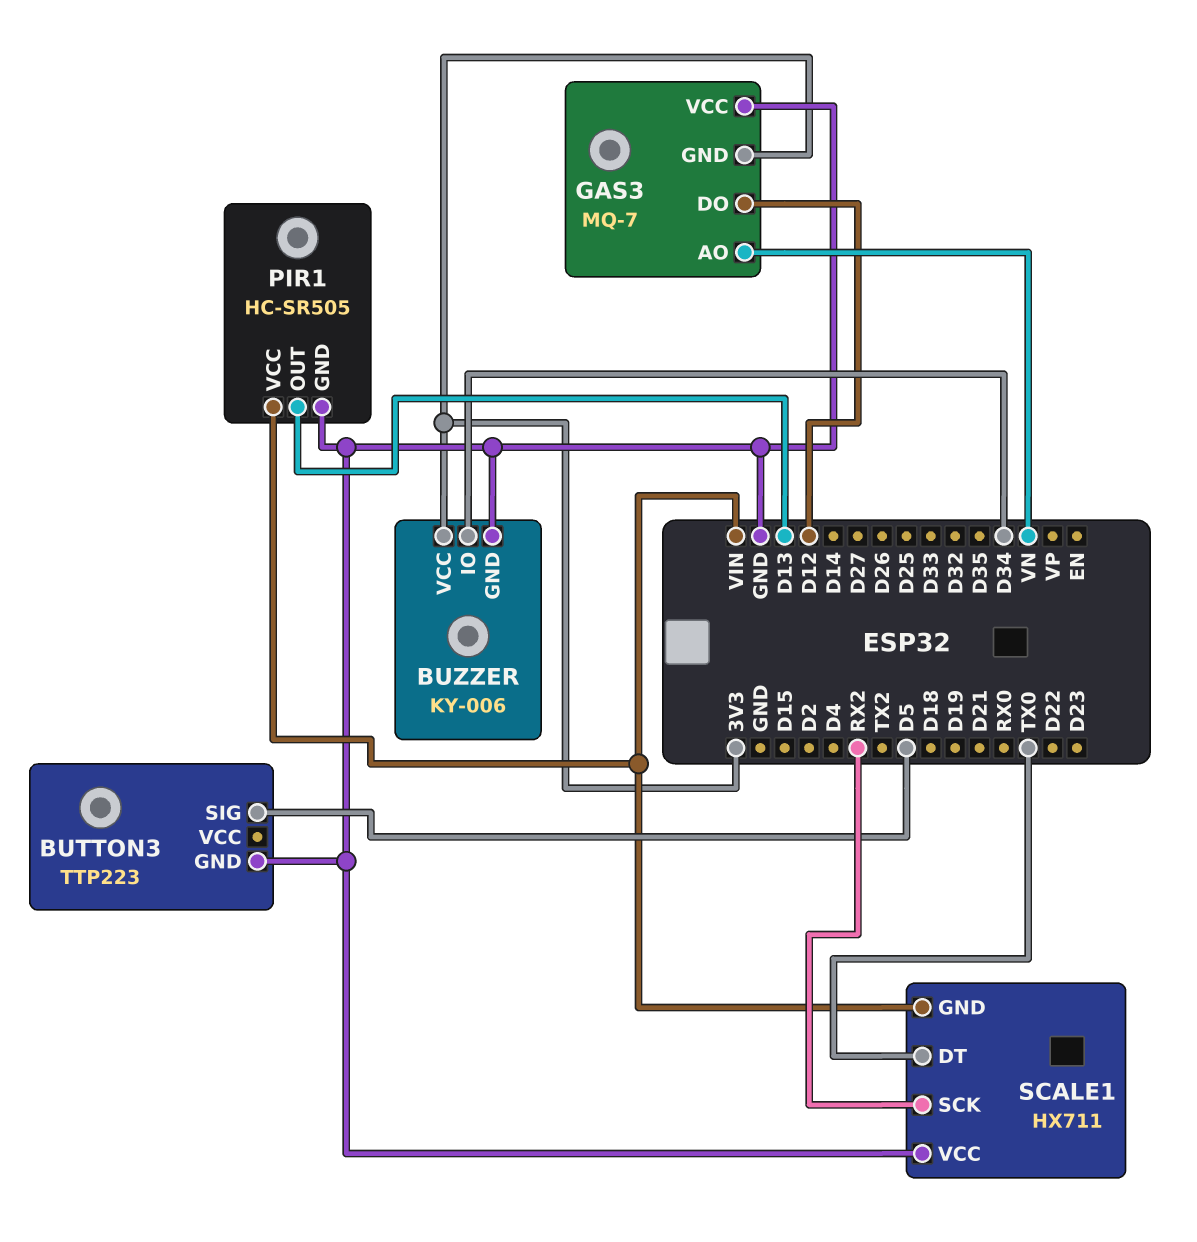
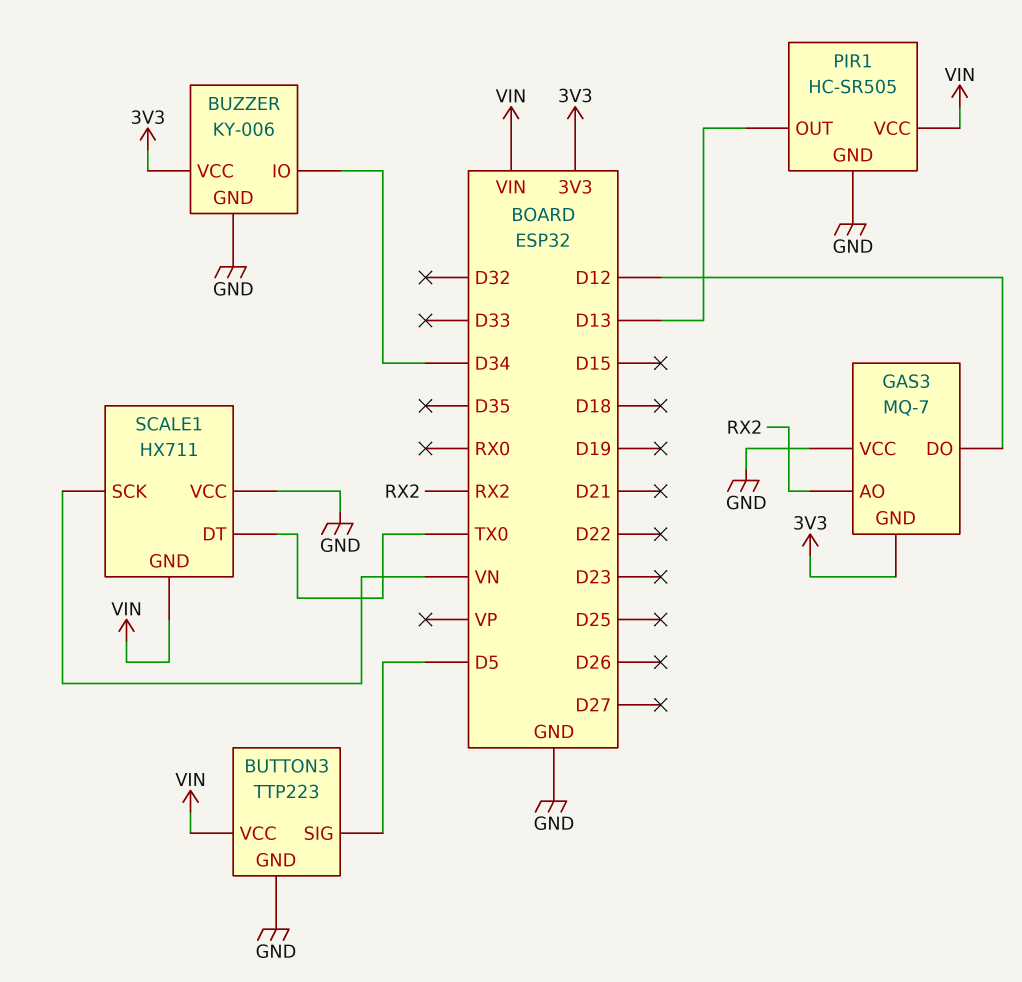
BUTTON3 pin VCC: none -> VIN
GAS3 pin AO: VN -> RX2
SCALE1 pin SCK: RX2 -> VN

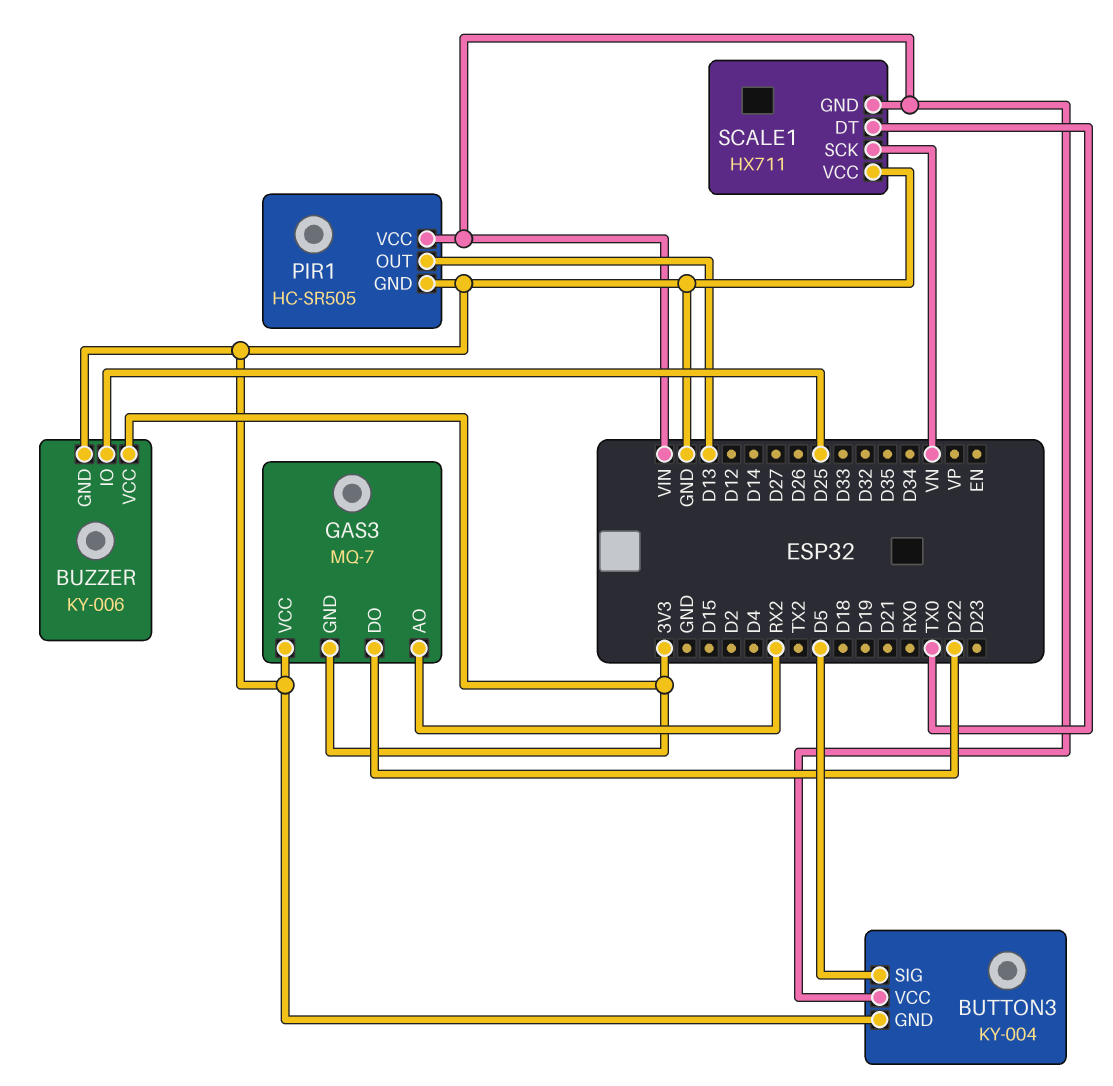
BUTTON3: TTP223 -> KY-004
BUZZER pin IO: D34 -> D25
GAS3 pin DO: D12 -> D22

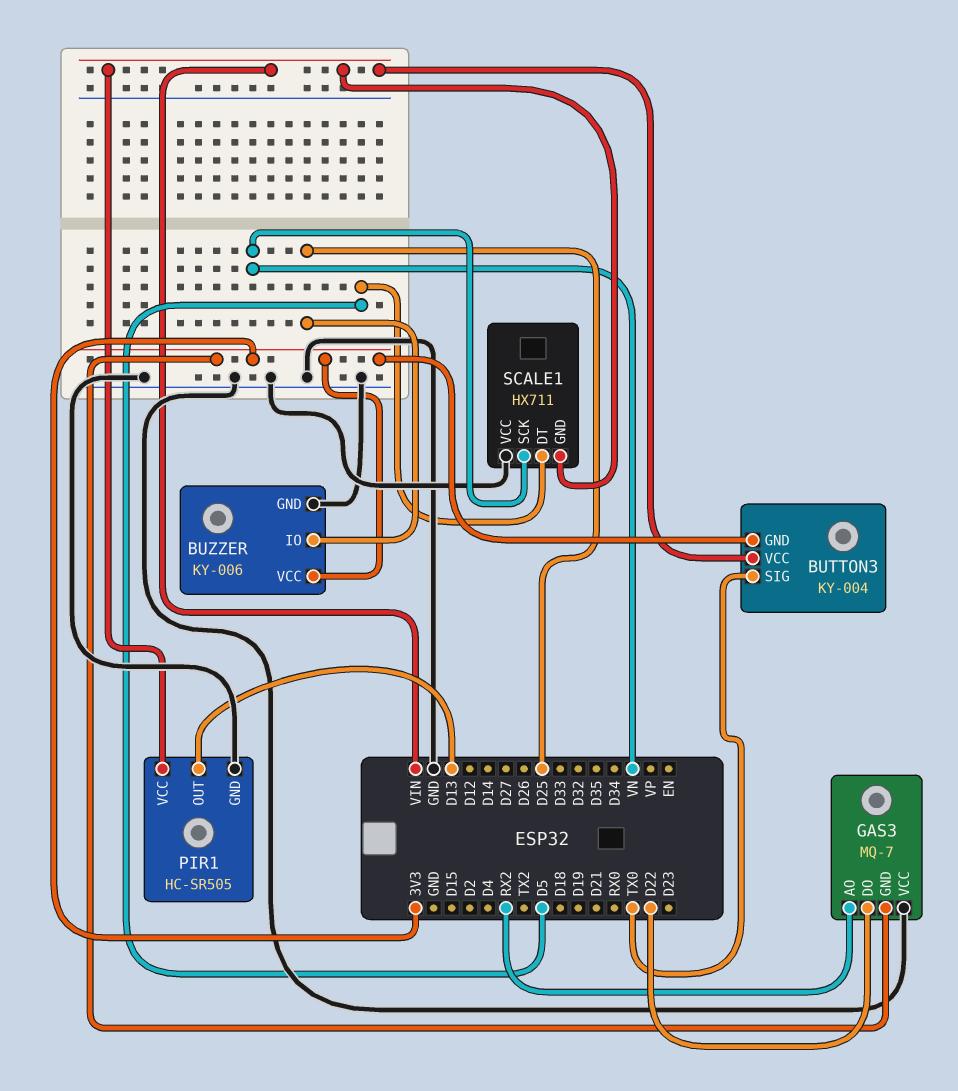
BUTTON3 pin GND: GND -> 3V3
BUTTON3 pin SIG: D5 -> TX0
SCALE1 pin DT: TX0 -> D5

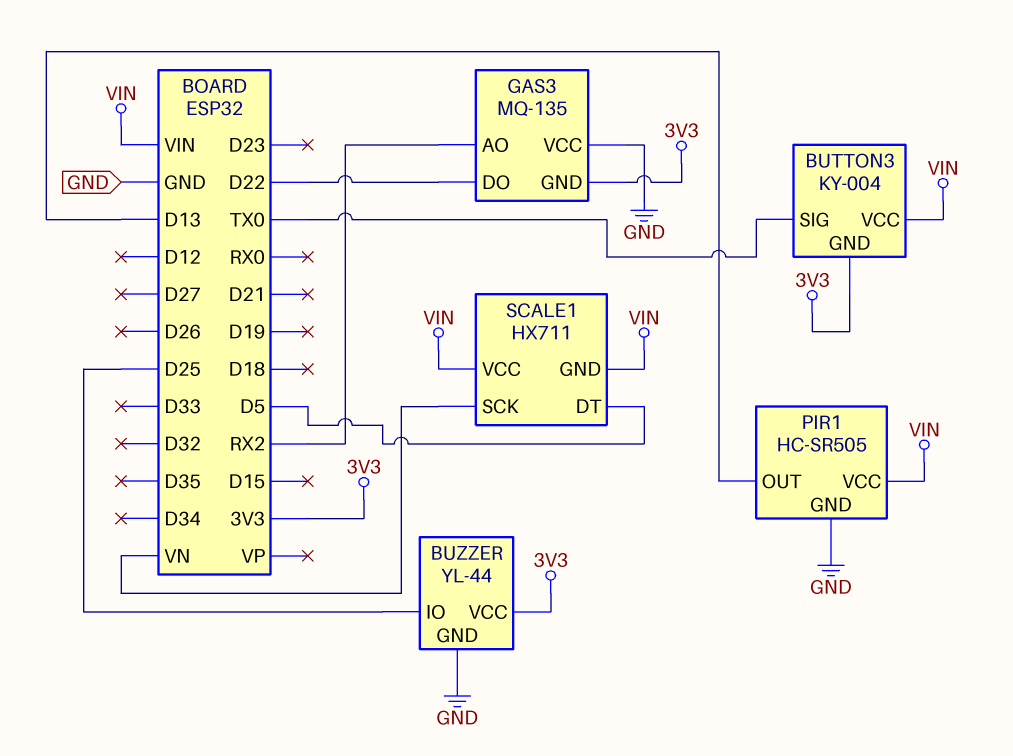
BUZZER: KY-006 -> YL-44
GAS3: MQ-7 -> MQ-135
SCALE1 pin VCC: GND -> VIN

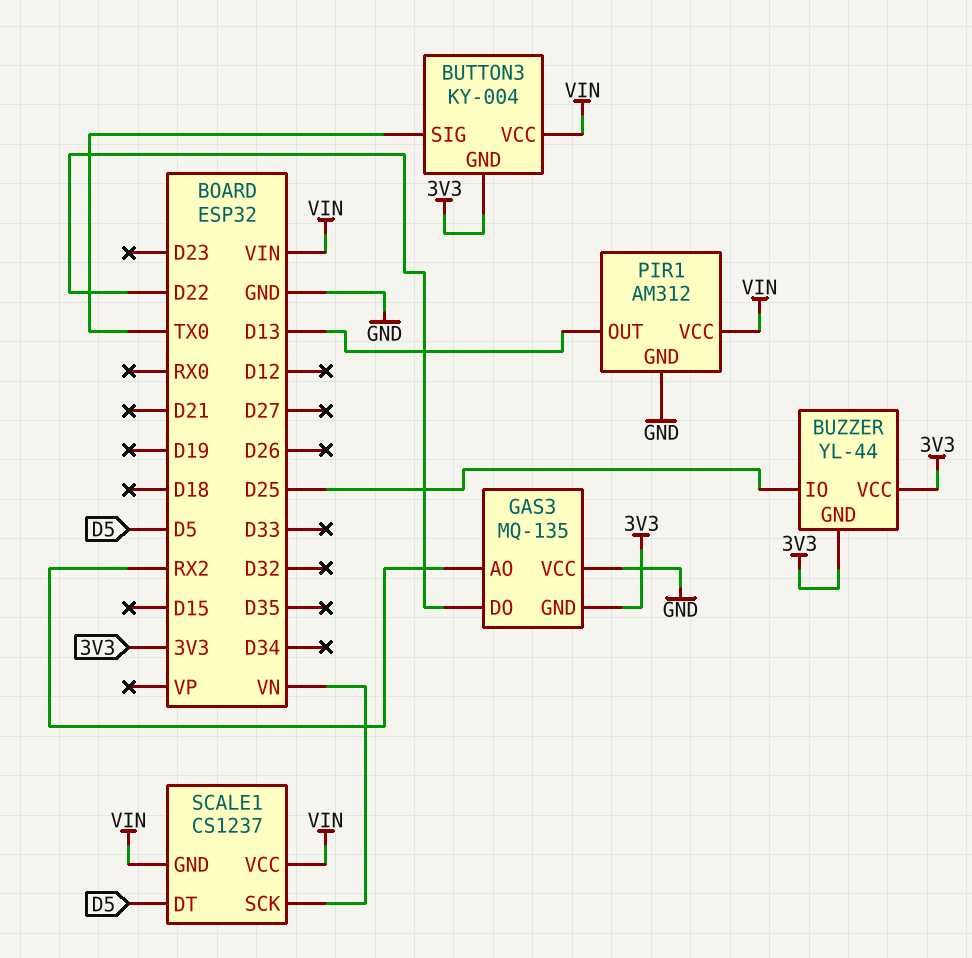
BUZZER pin GND: GND -> 3V3
PIR1: HC-SR505 -> AM312
SCALE1: HX711 -> CS1237

